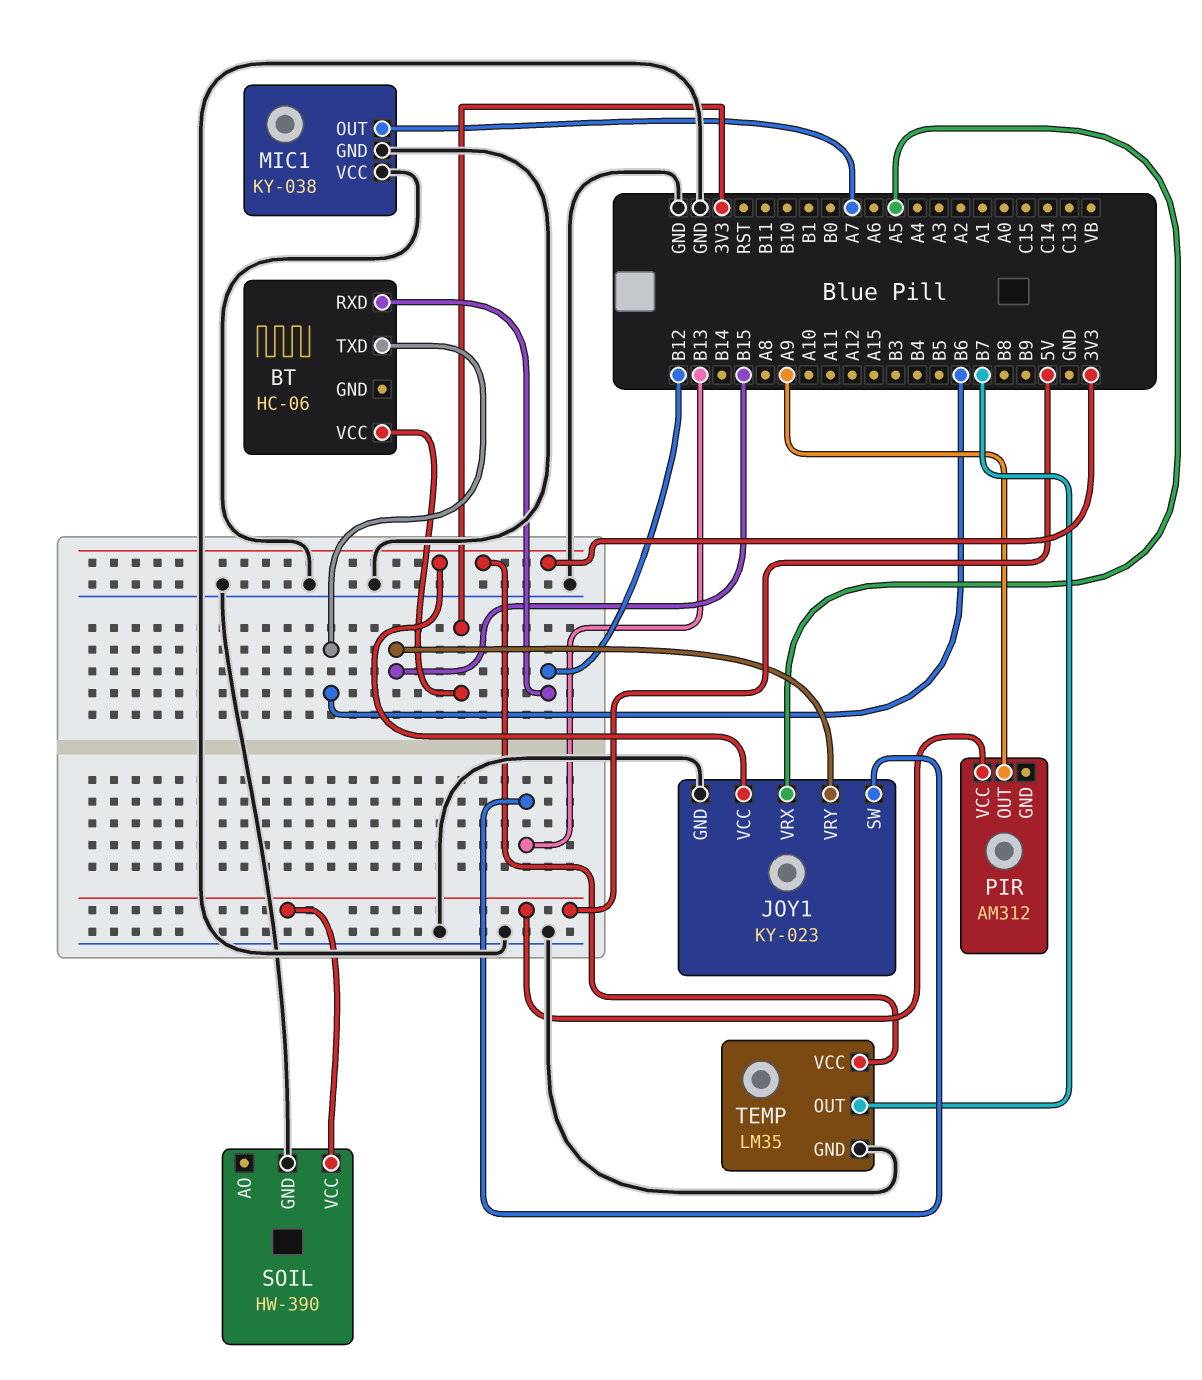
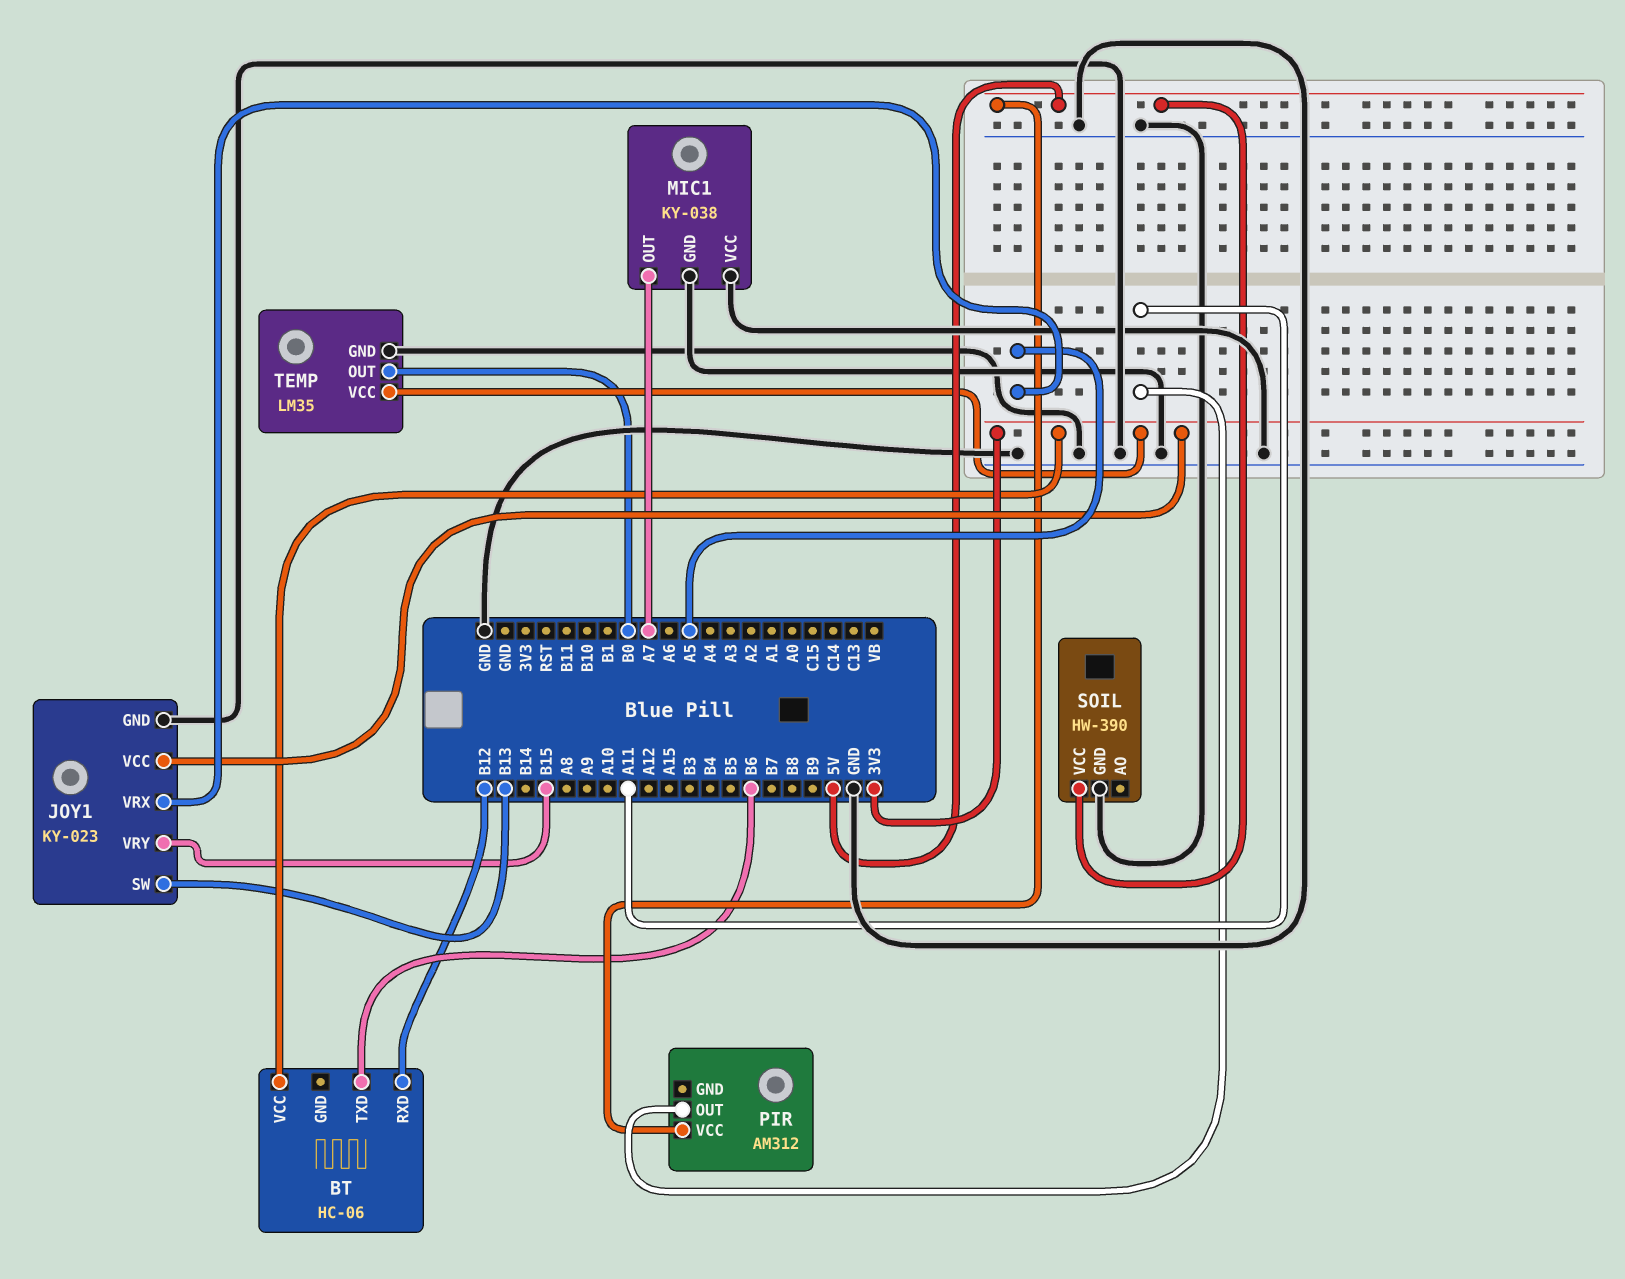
PIR pin OUT: A9 -> A11
TEMP pin OUT: B7 -> B0

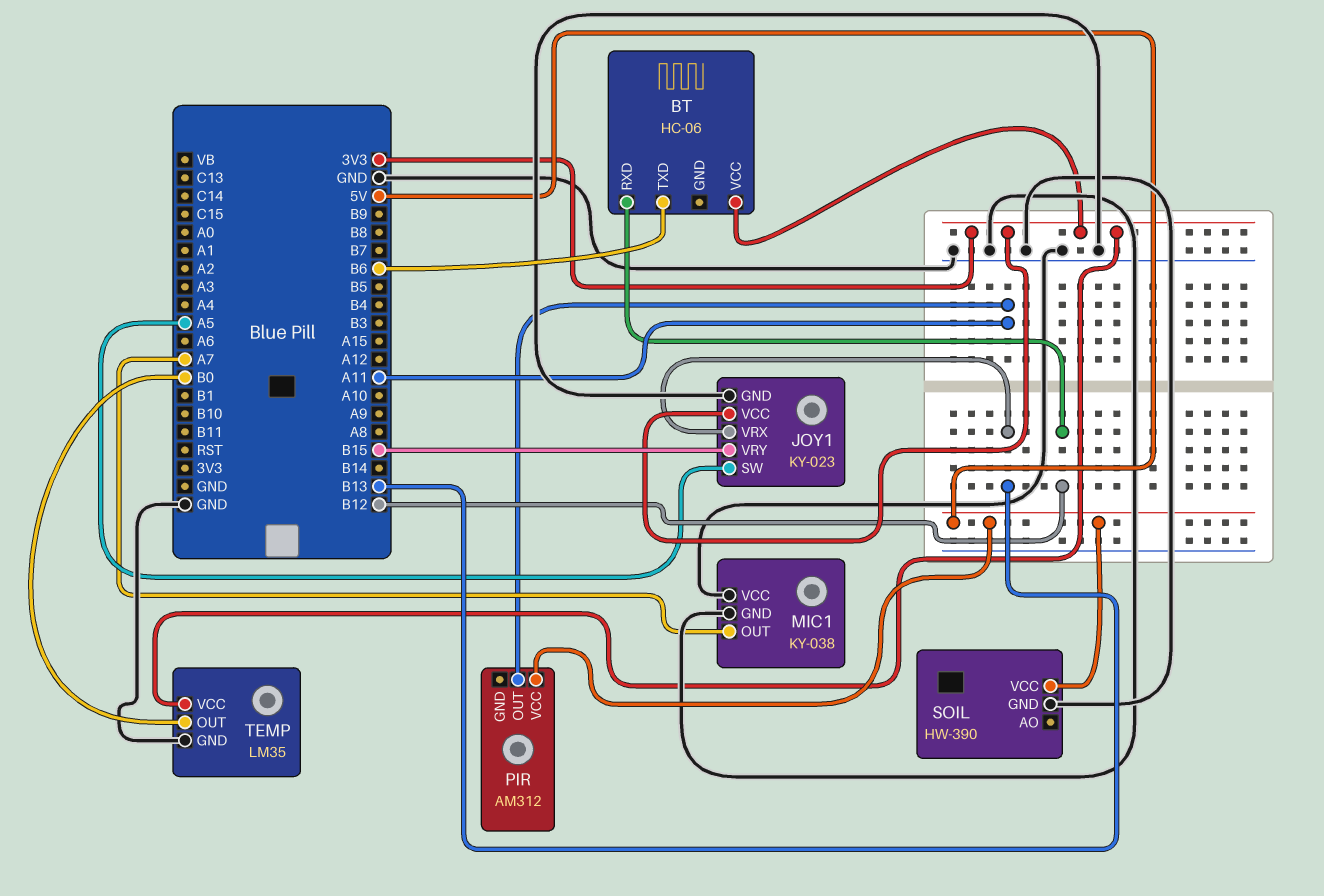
JOY1 pin SW: B13 -> A5
JOY1 pin VRX: A5 -> B13

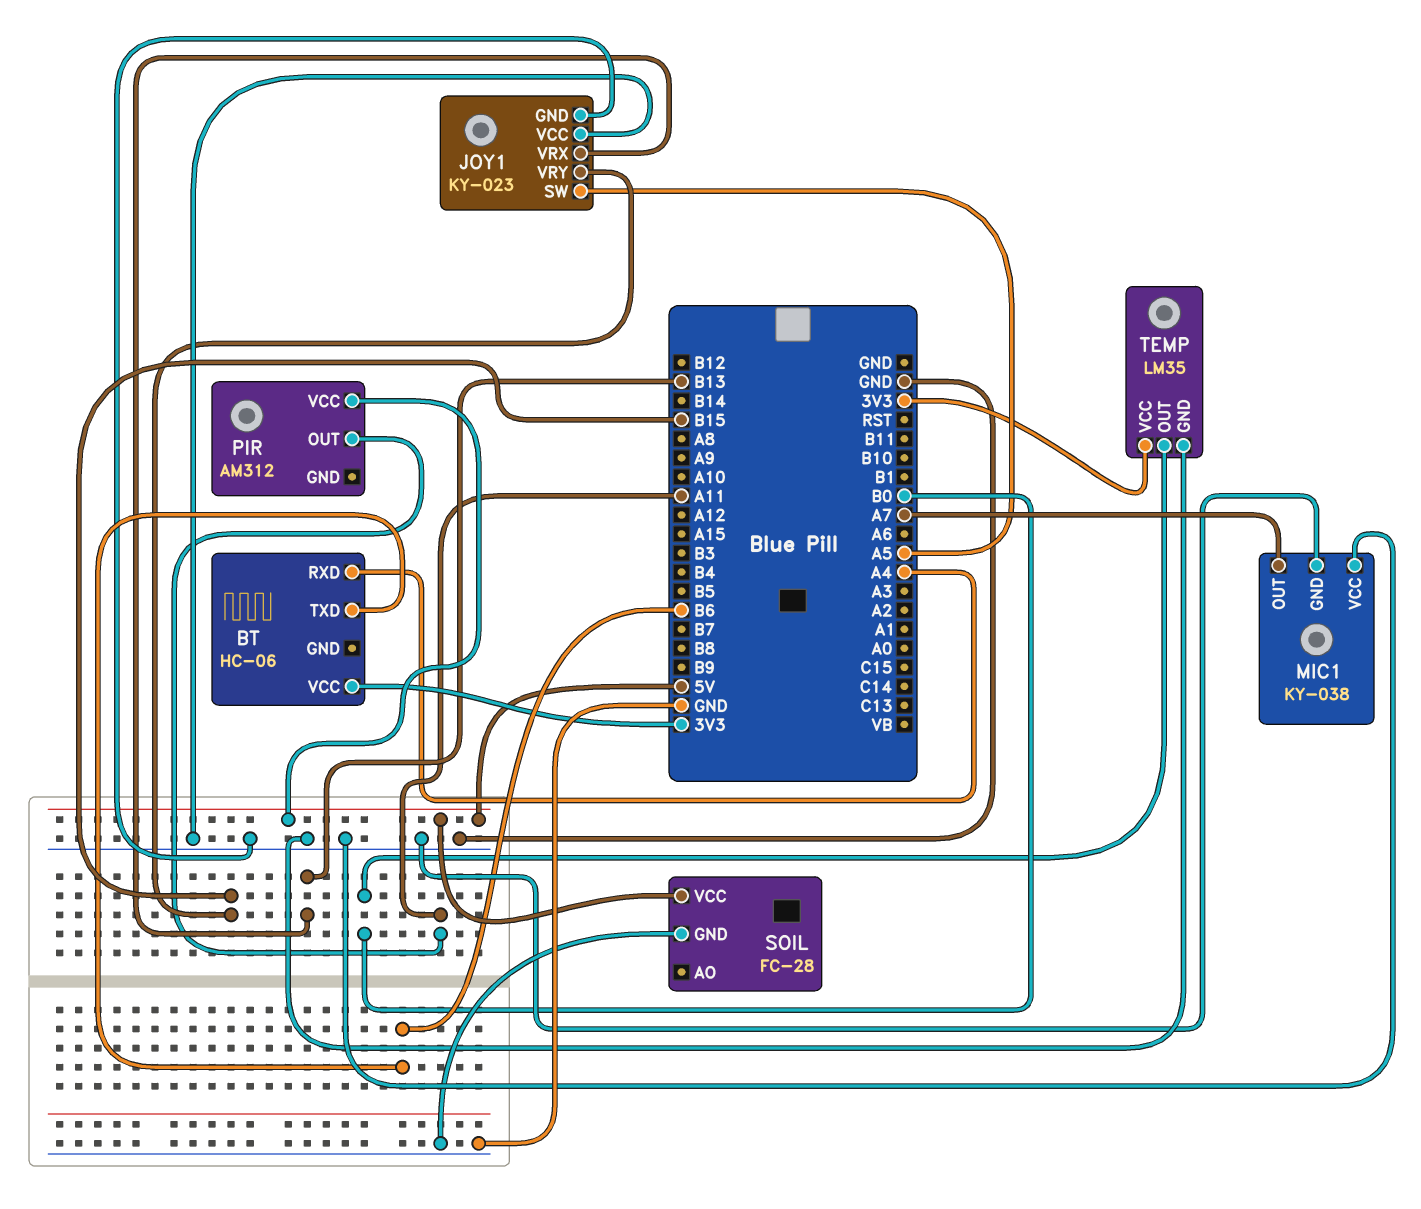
BT pin RXD: B12 -> A4
JOY1 pin VCC: 3V3 -> GND
SOIL: HW-390 -> FC-28

